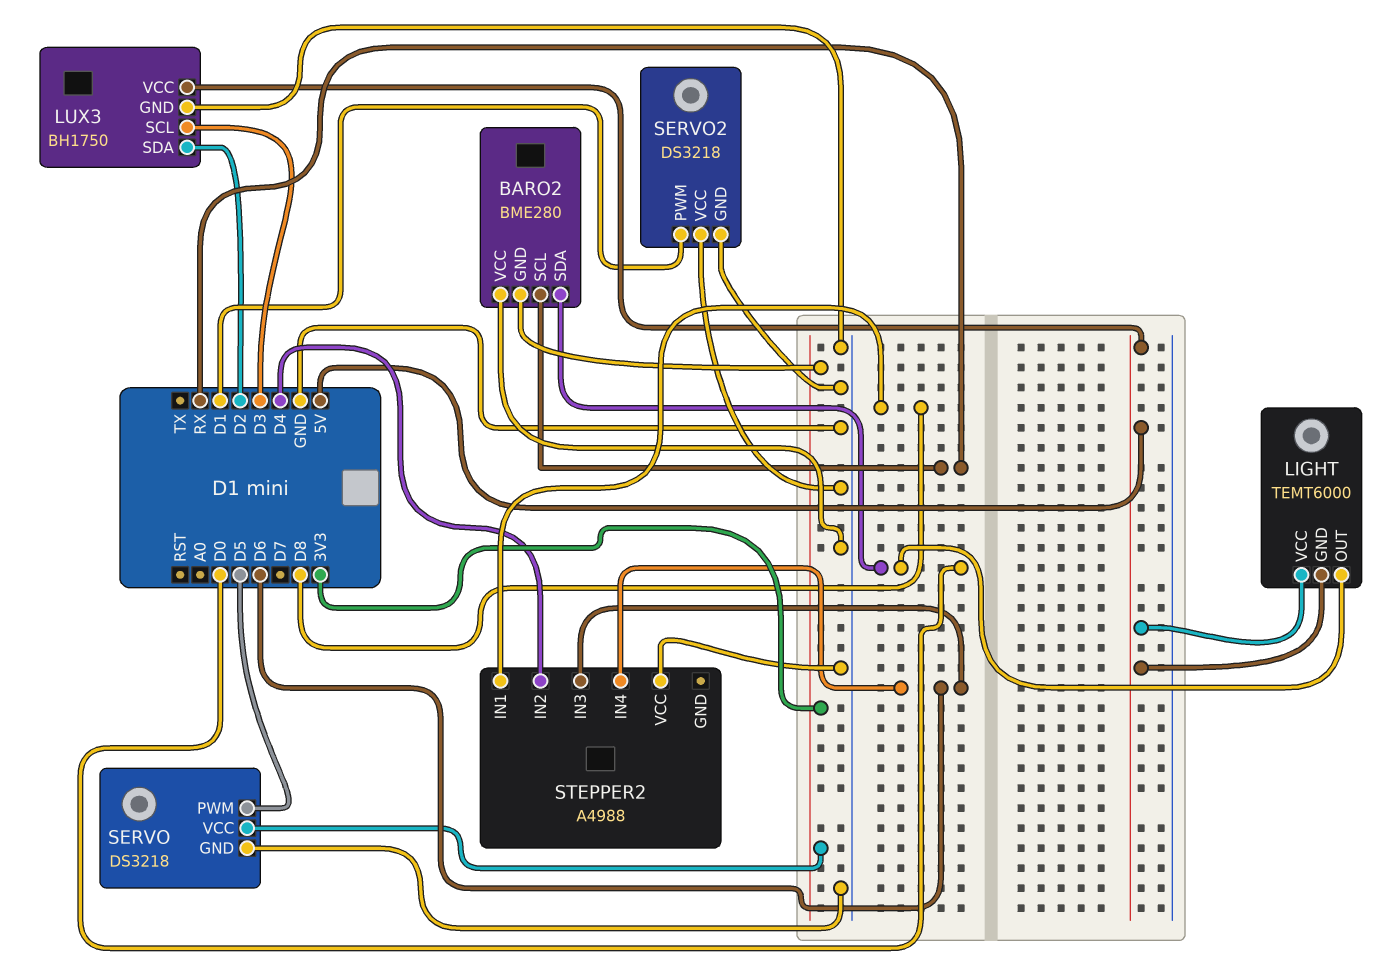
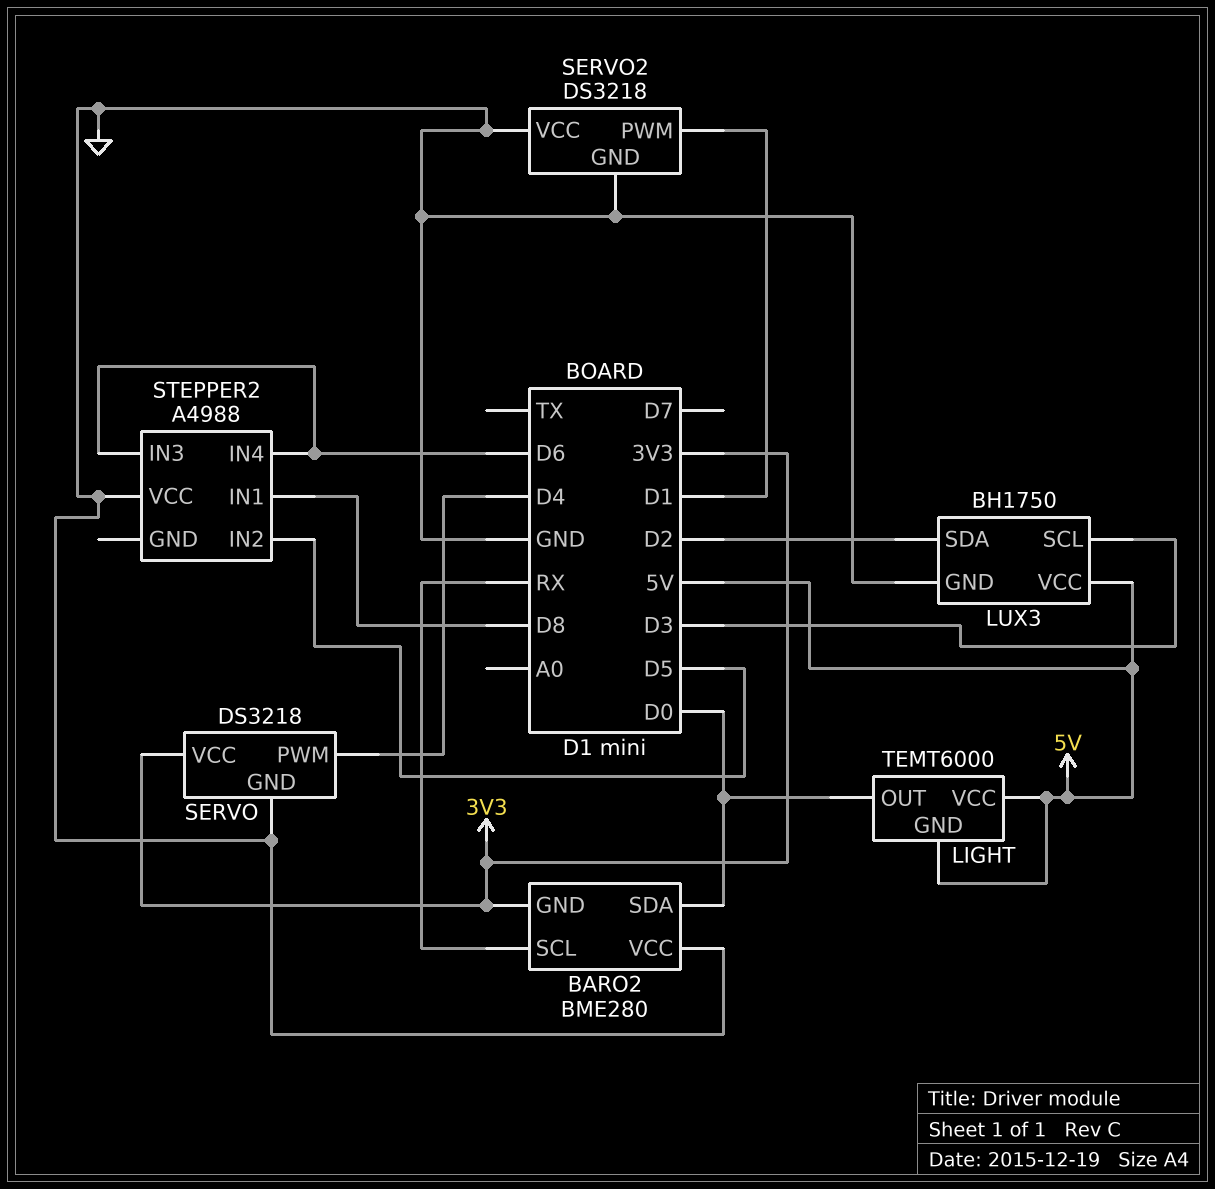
SERVO pin PWM: D5 -> D4
STEPPER2 pin IN2: D4 -> D5

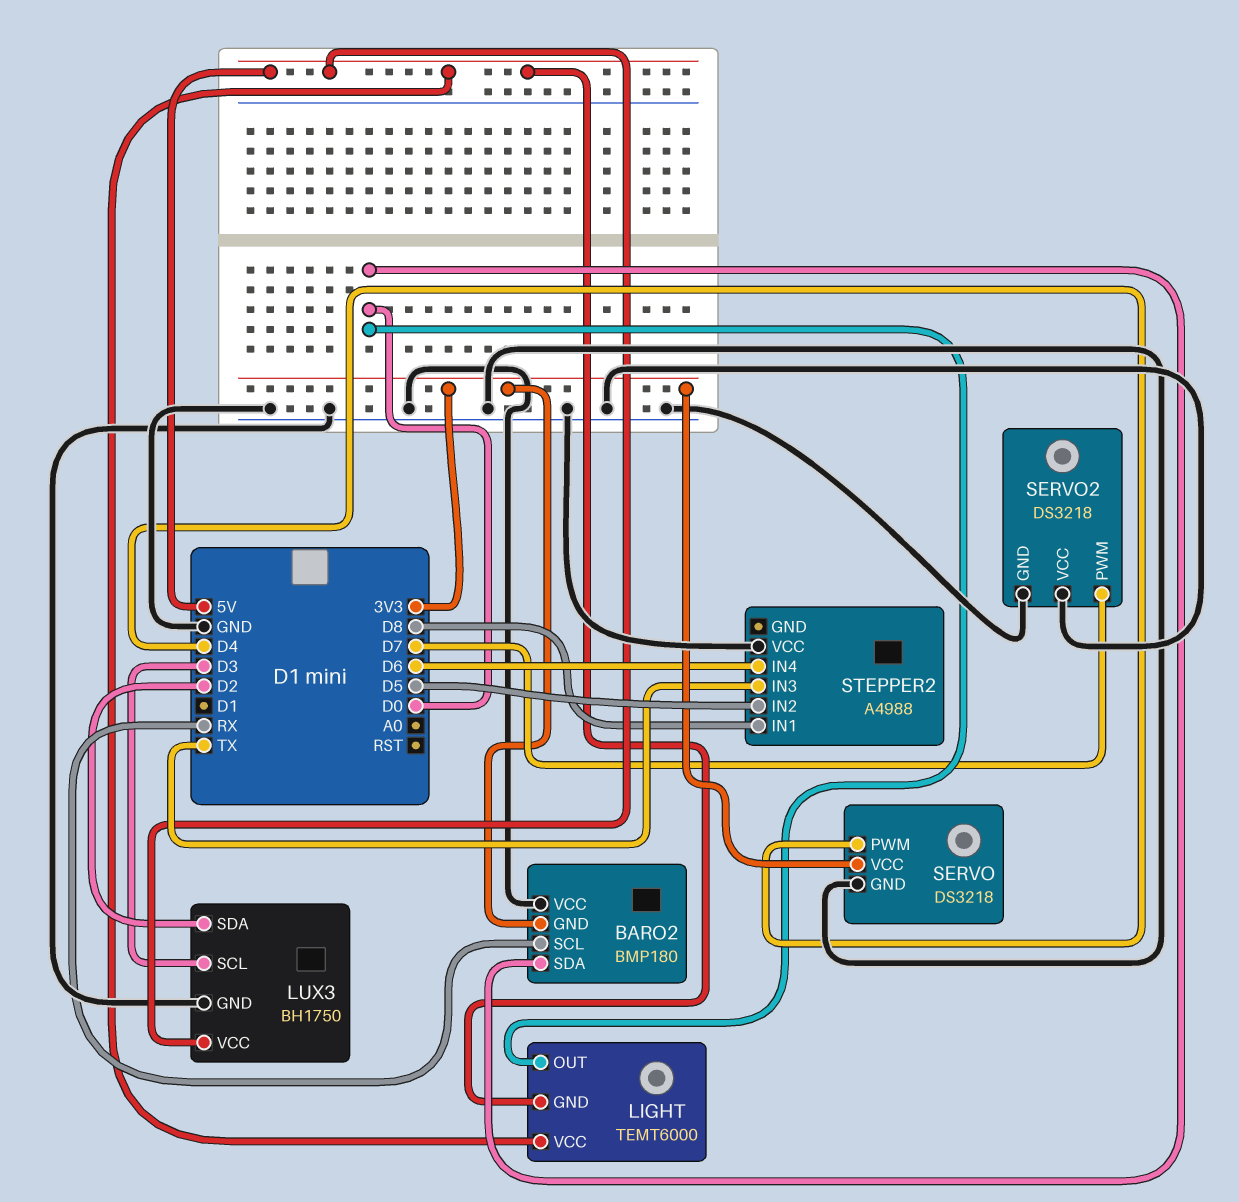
BARO2: BME280 -> BMP180
SERVO2 pin PWM: D1 -> D7
STEPPER2 pin IN3: D6 -> TX

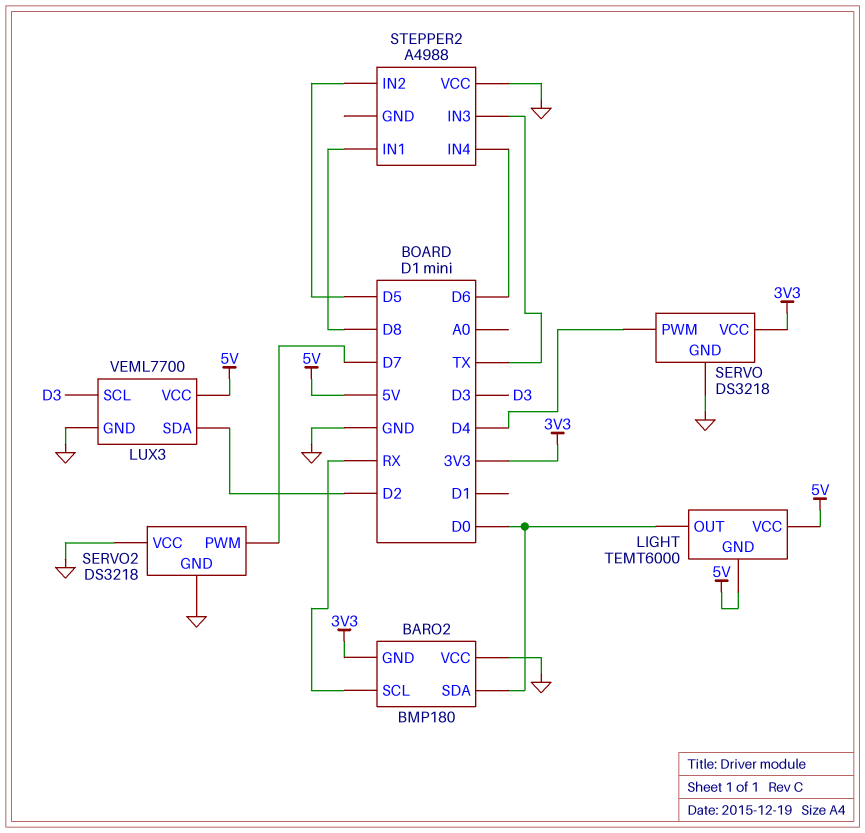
LUX3: BH1750 -> VEML7700

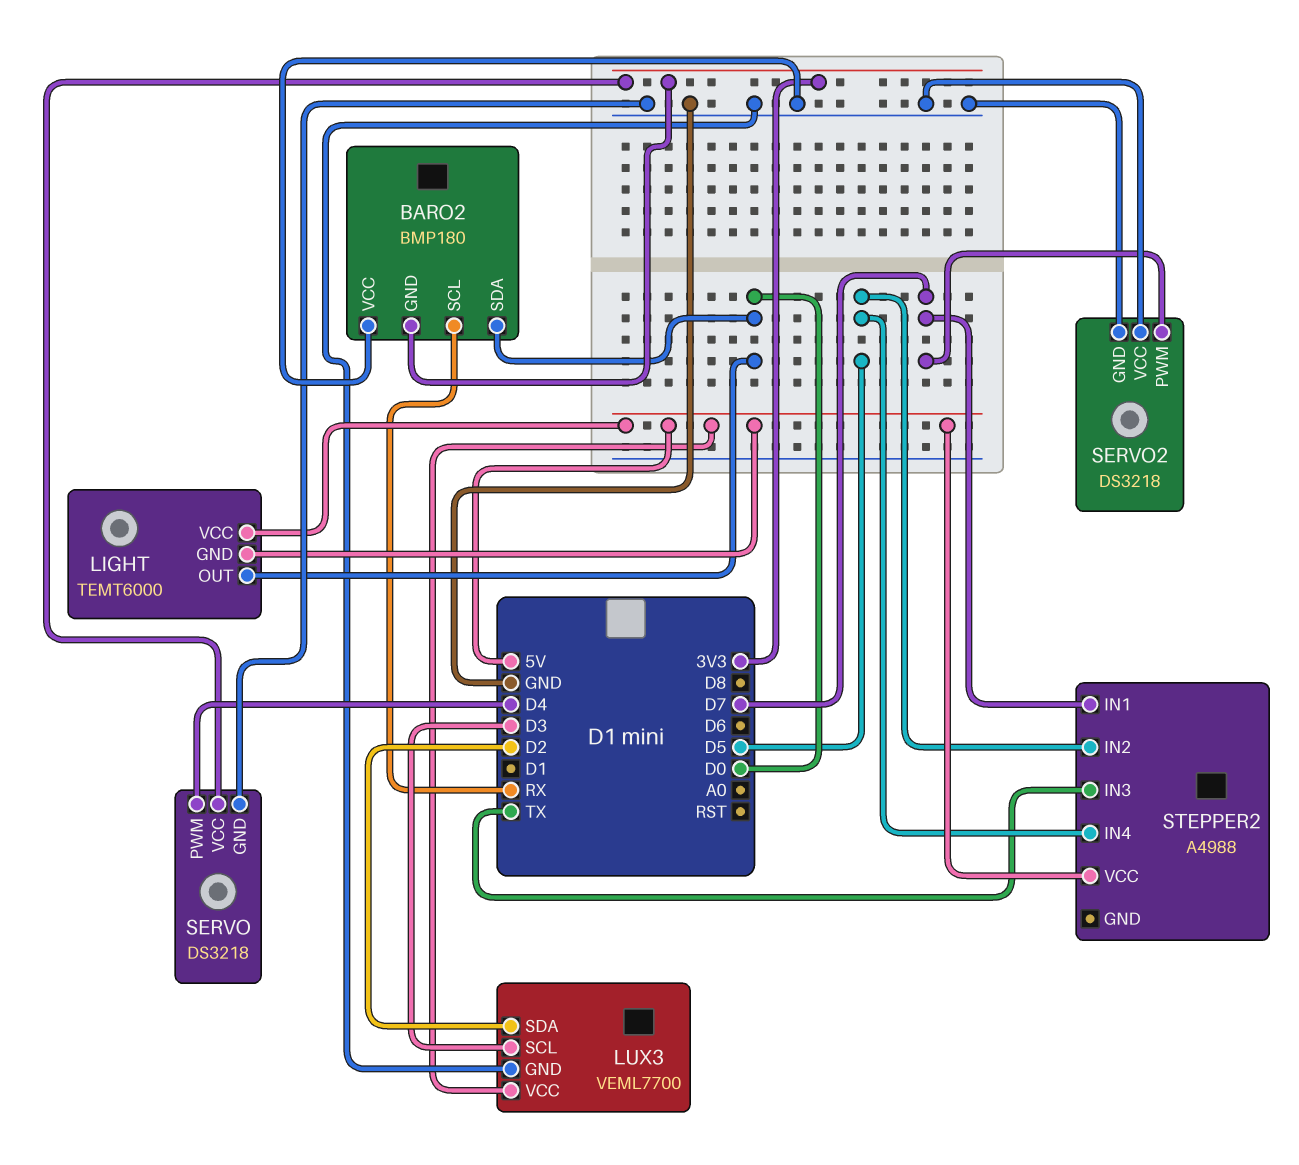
STEPPER2 pin IN1: D8 -> D7
STEPPER2 pin IN4: D6 -> D5
STEPPER2 pin VCC: GND -> 5V

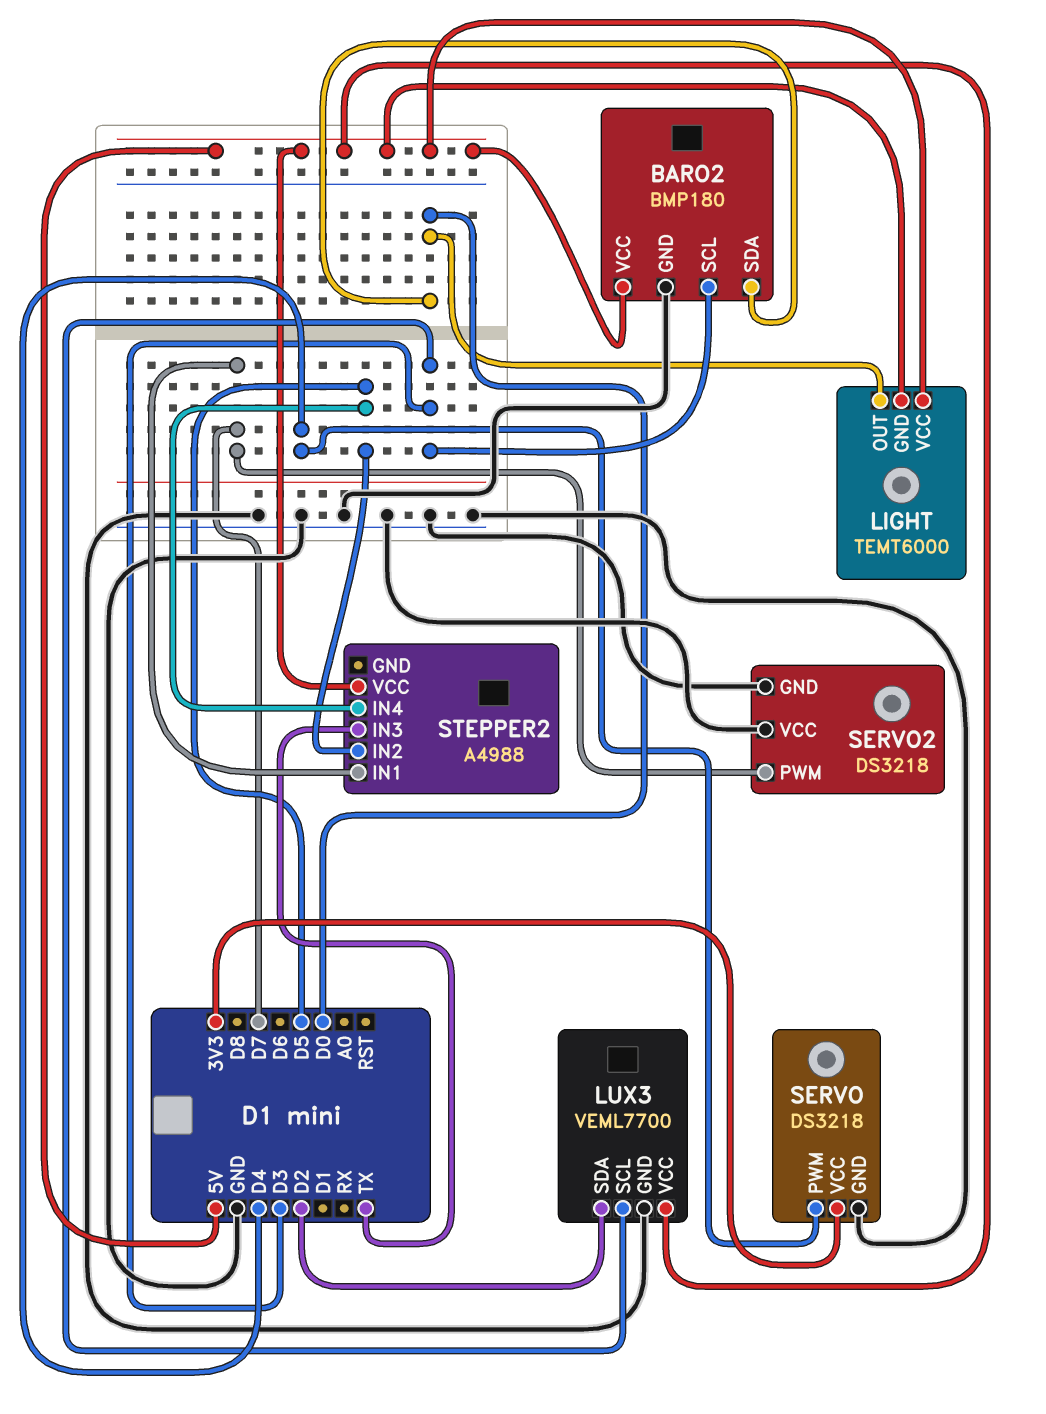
BARO2 pin GND: 3V3 -> GND
BARO2 pin SCL: RX -> D3
BARO2 pin VCC: GND -> 5V

